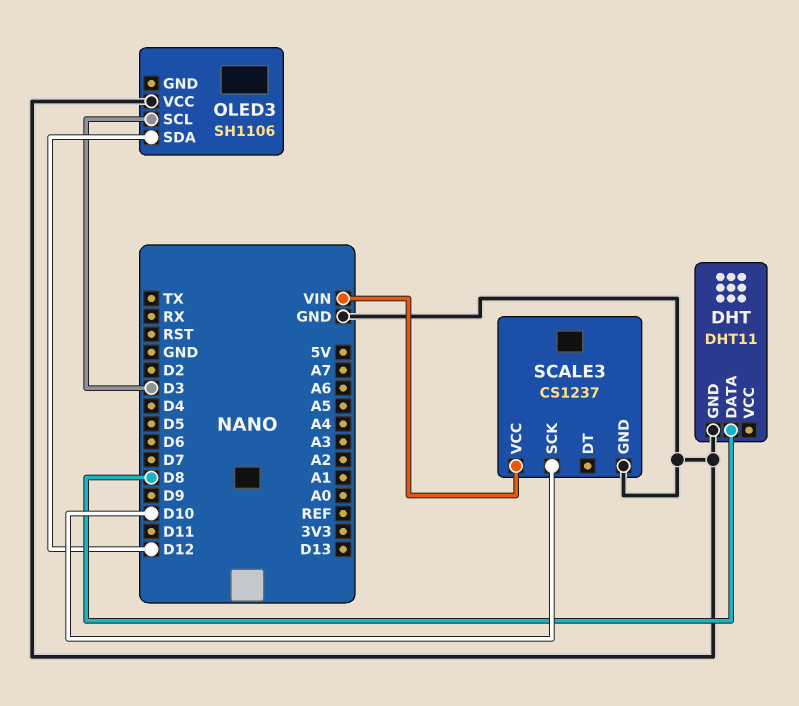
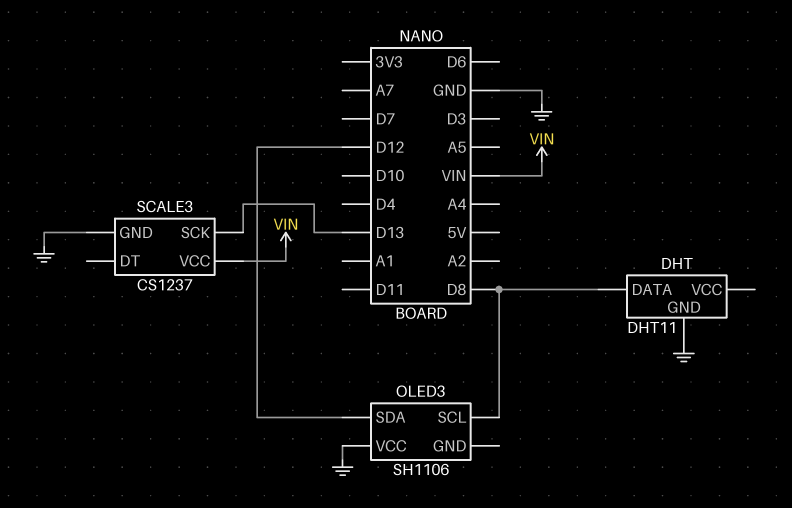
OLED3 pin SCL: D3 -> D8
SCALE3 pin SCK: D10 -> D13

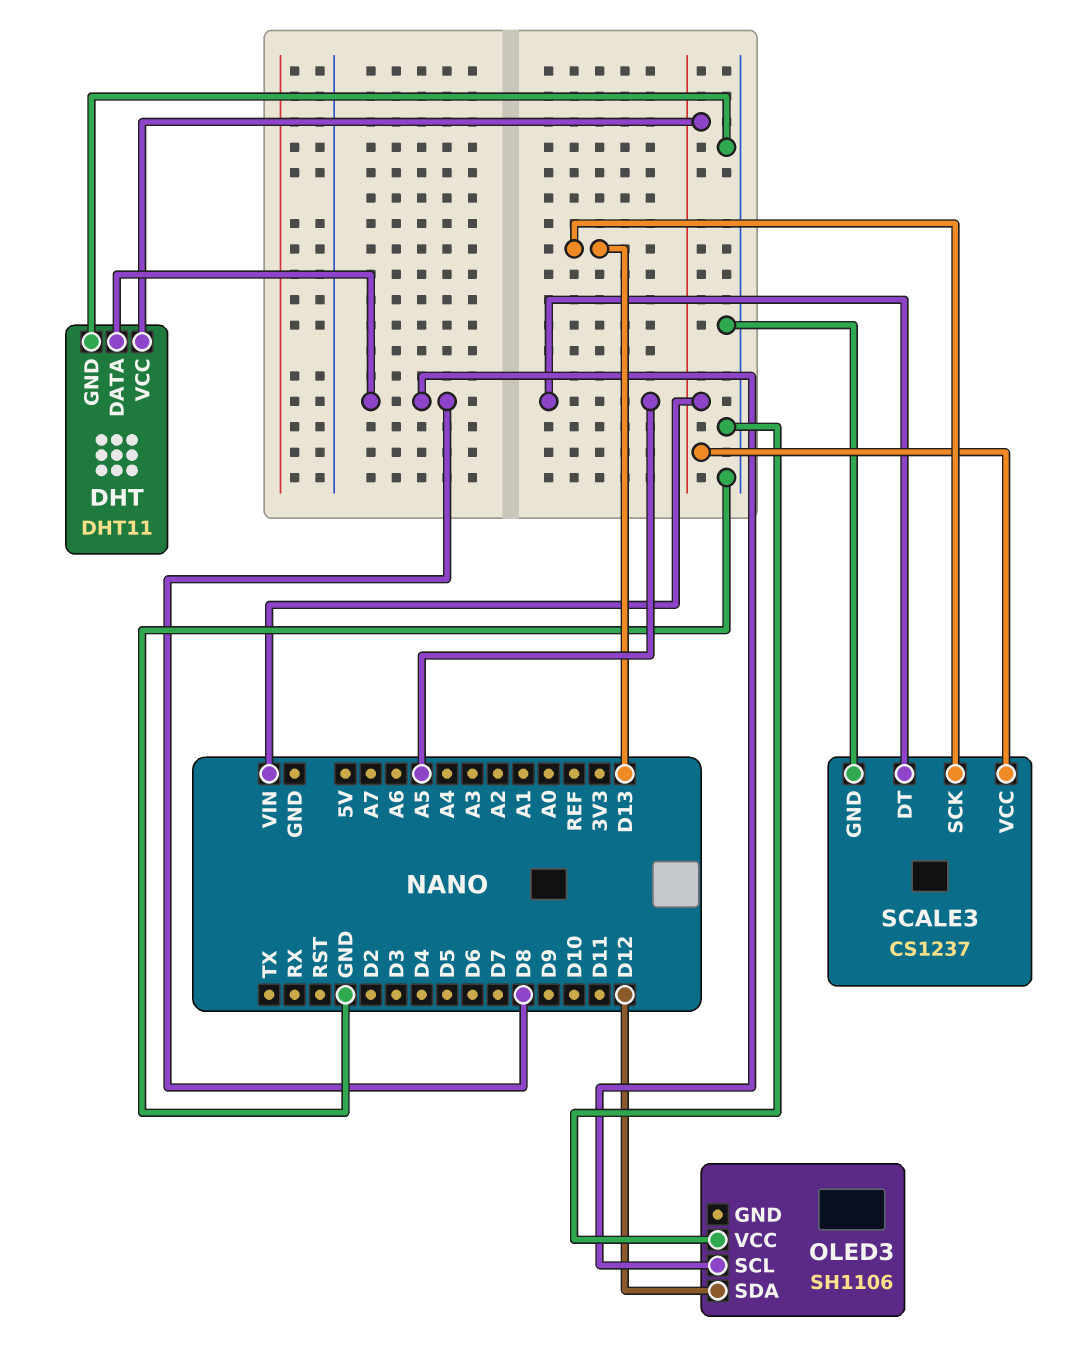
DHT pin VCC: none -> VIN
SCALE3 pin DT: none -> A5

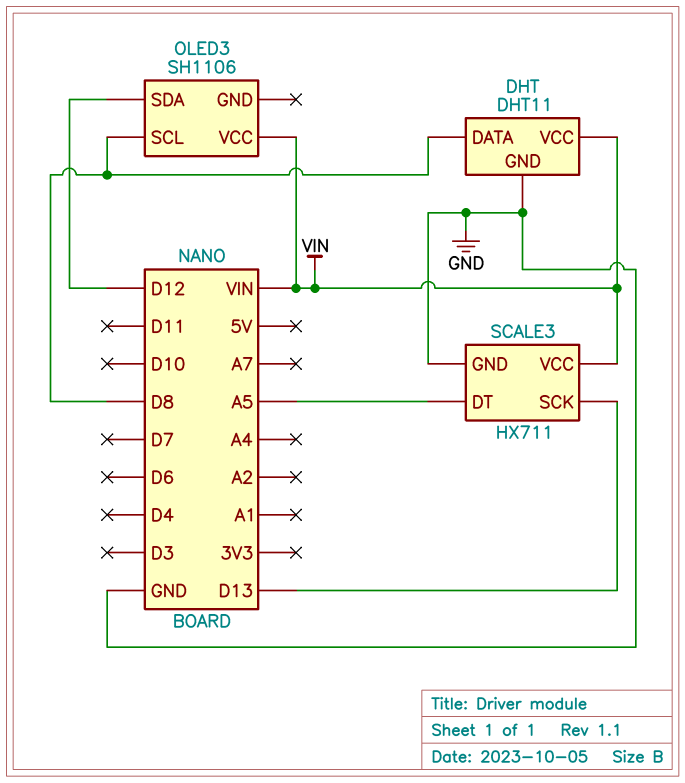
OLED3 pin VCC: GND -> VIN
SCALE3: CS1237 -> HX711

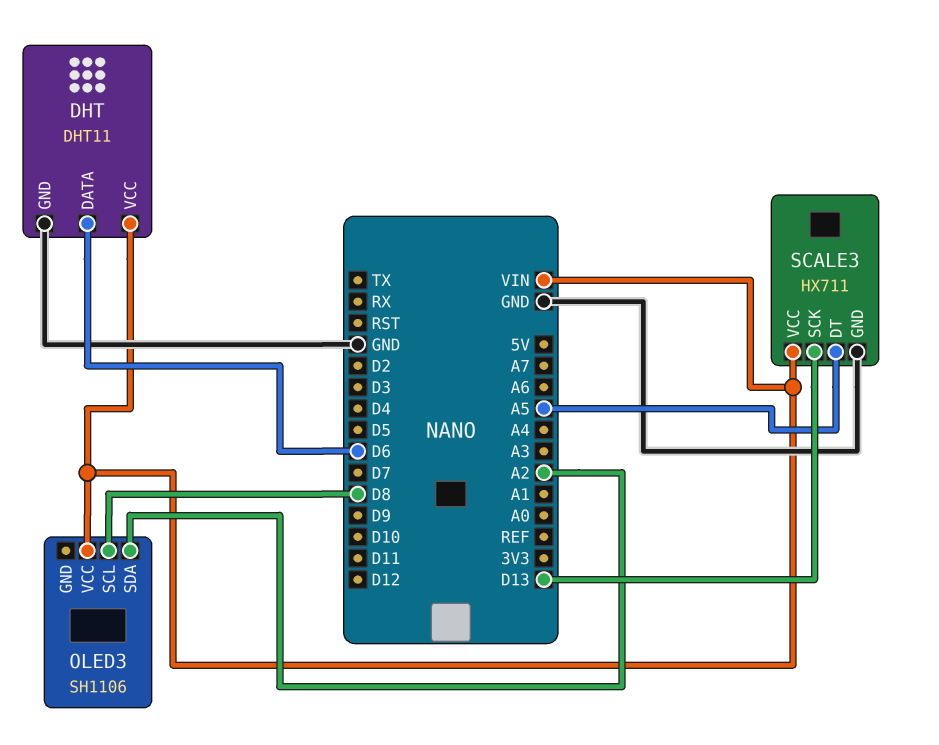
DHT pin DATA: D8 -> D6
OLED3 pin SDA: D12 -> A2

